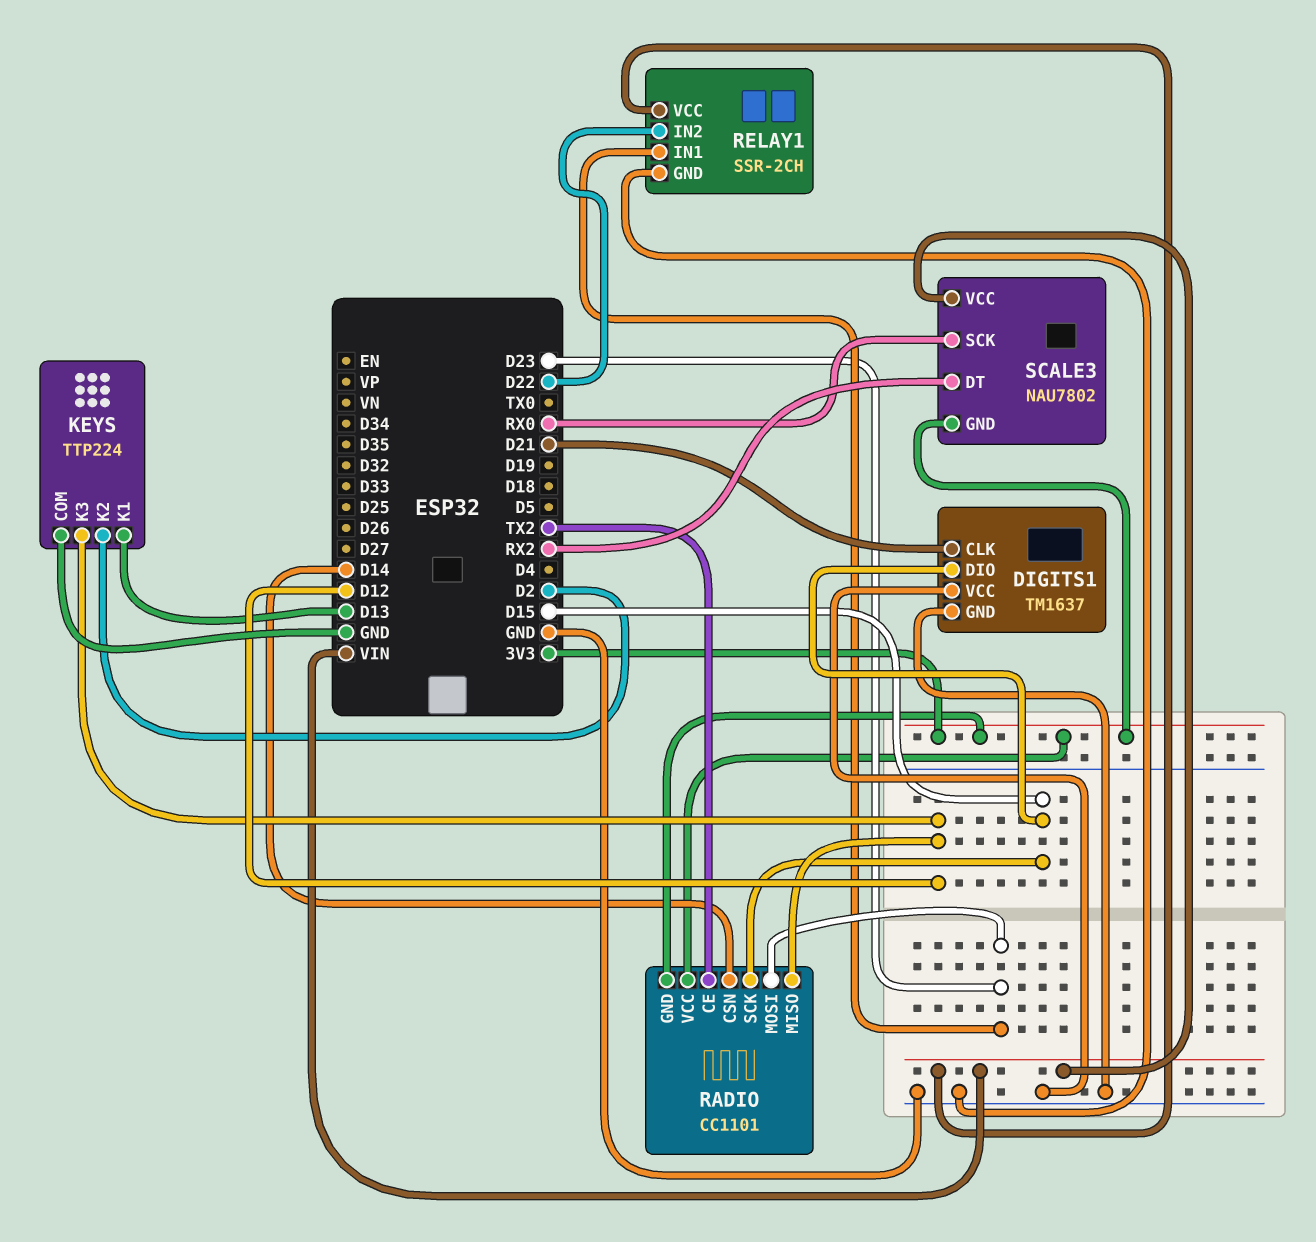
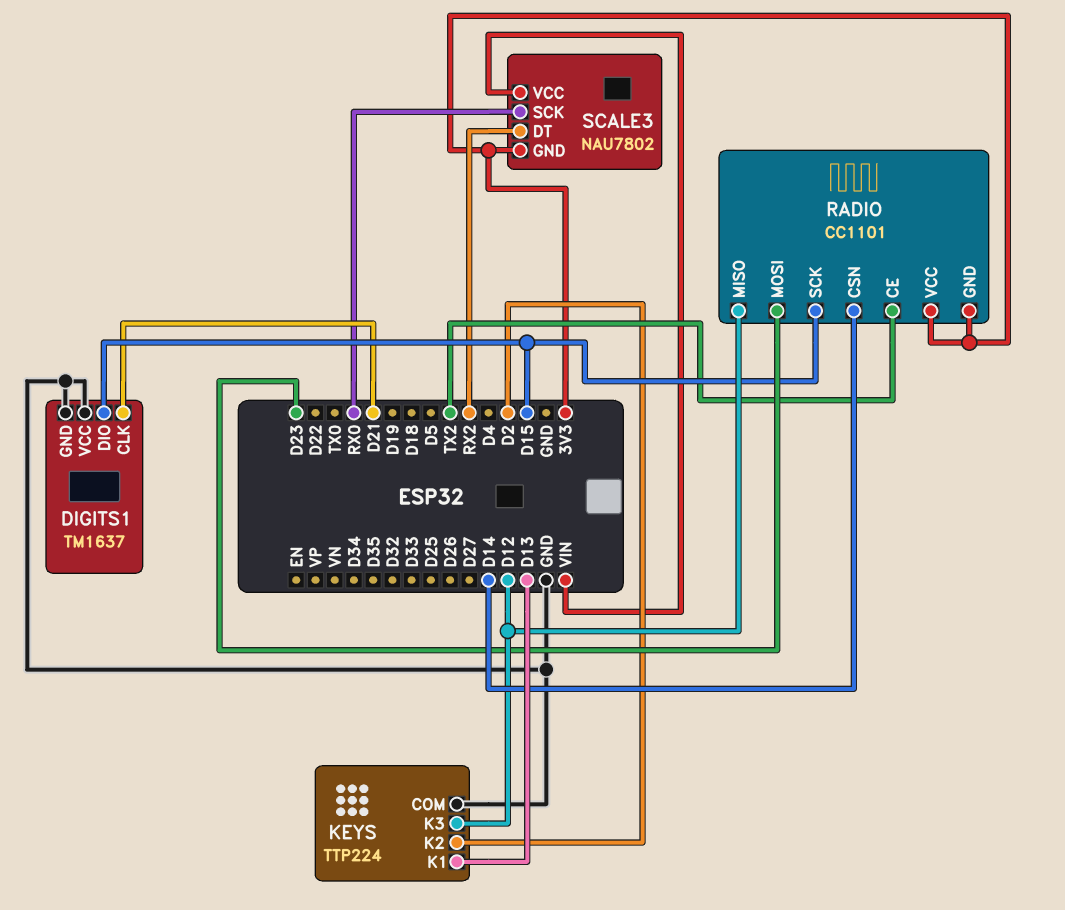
RELAY1: SSR-2CH -> none
RELAY1 pin GND: GND -> none
RELAY1 pin IN1: D23 -> none
RELAY1 pin IN2: D22 -> none
RELAY1 pin VCC: VIN -> none

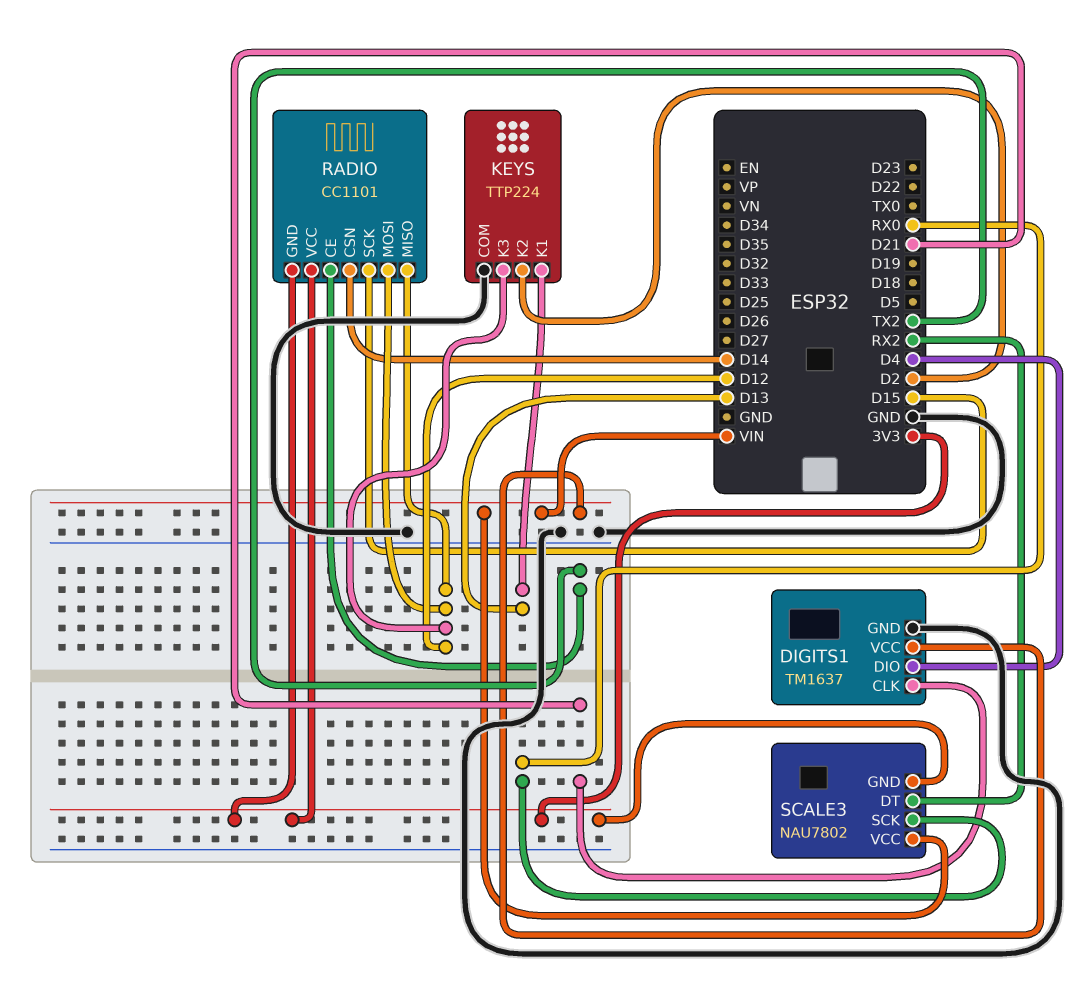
DIGITS1 pin DIO: D15 -> D4
DIGITS1 pin VCC: GND -> VIN
RADIO pin MOSI: D23 -> D12

